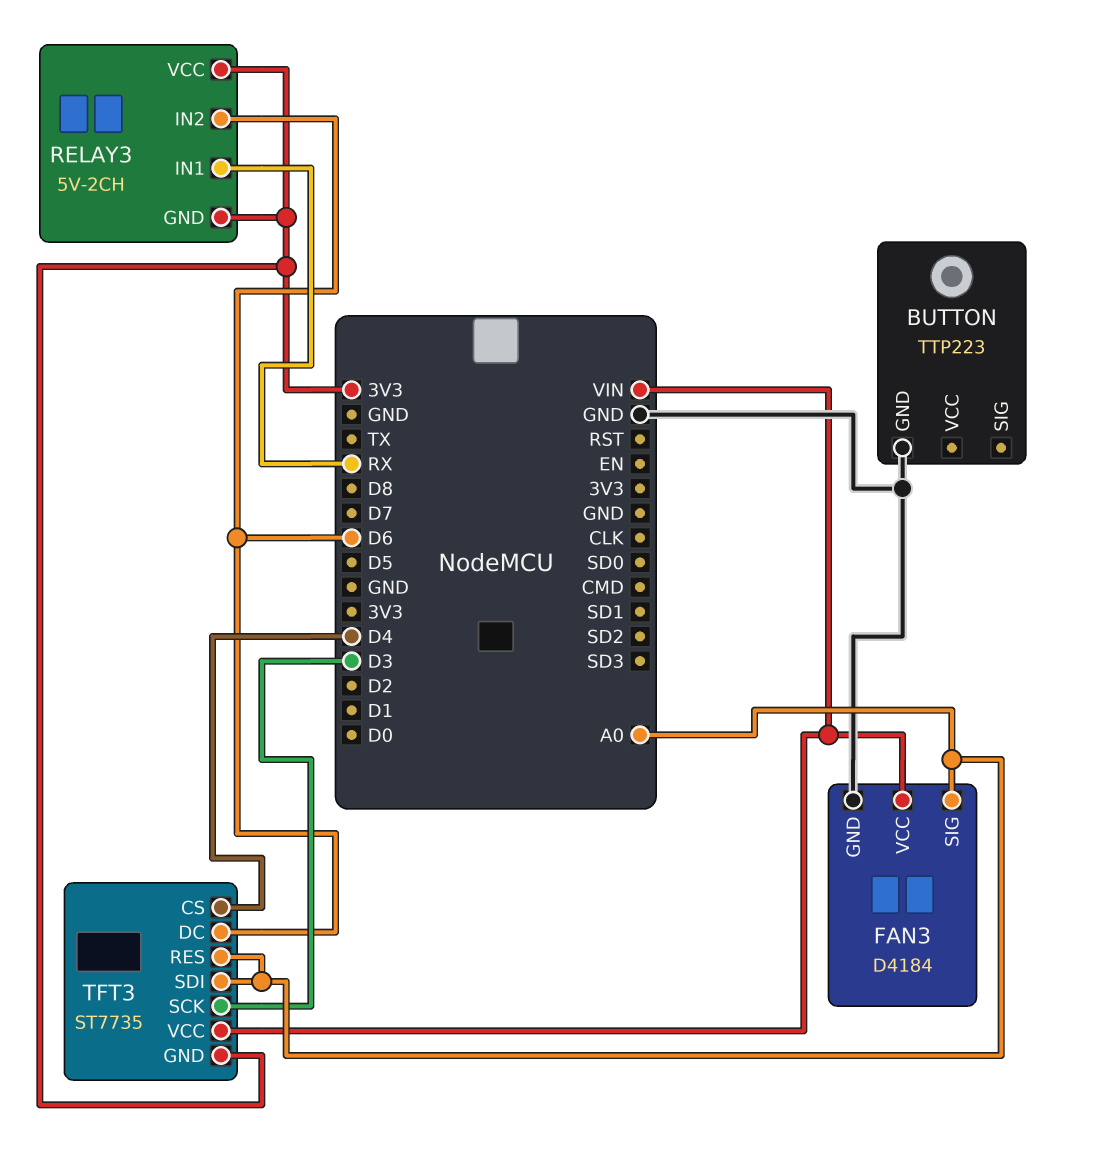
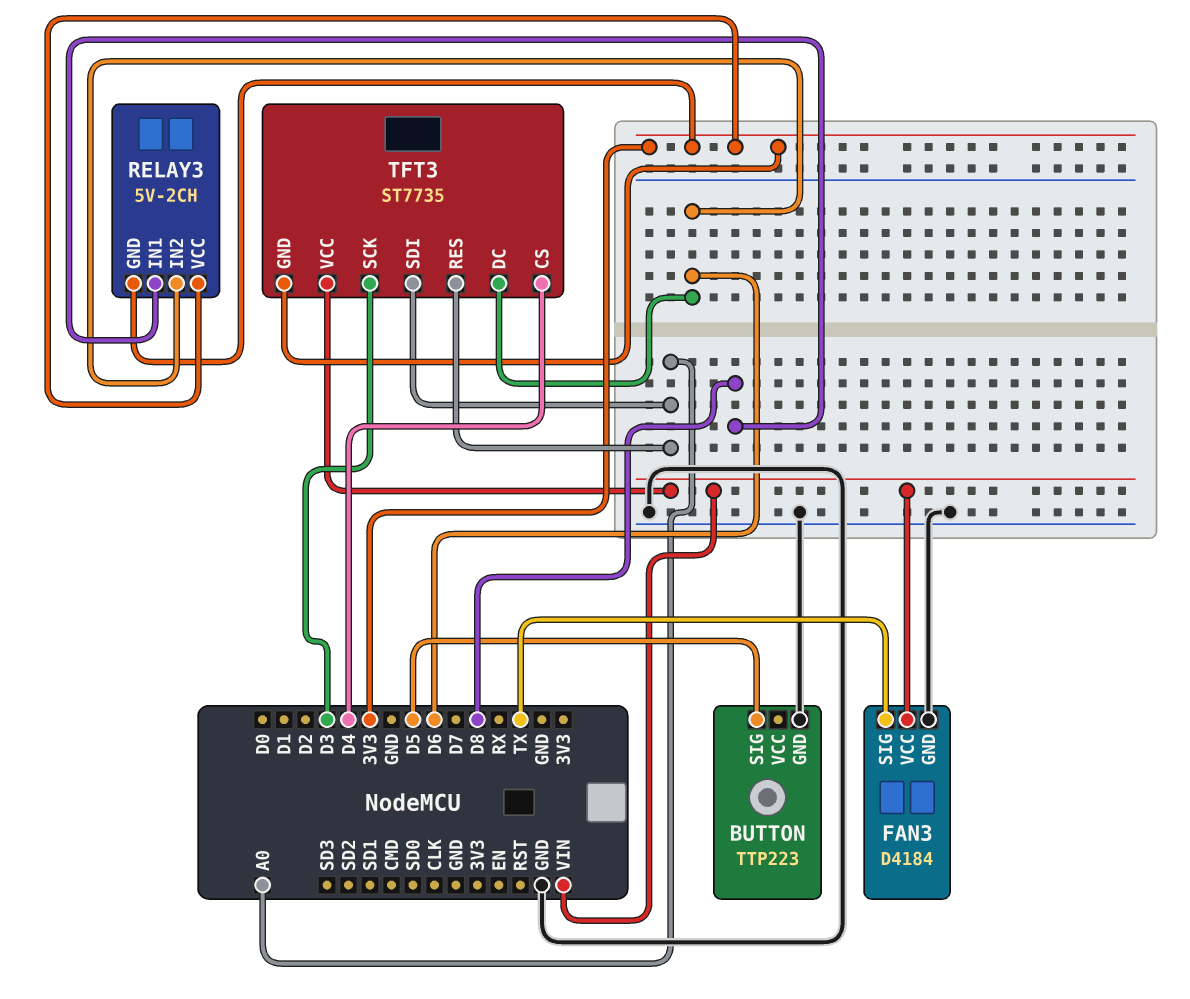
BUTTON pin SIG: none -> D5
FAN3 pin SIG: A0 -> TX
RELAY3 pin IN1: RX -> D8

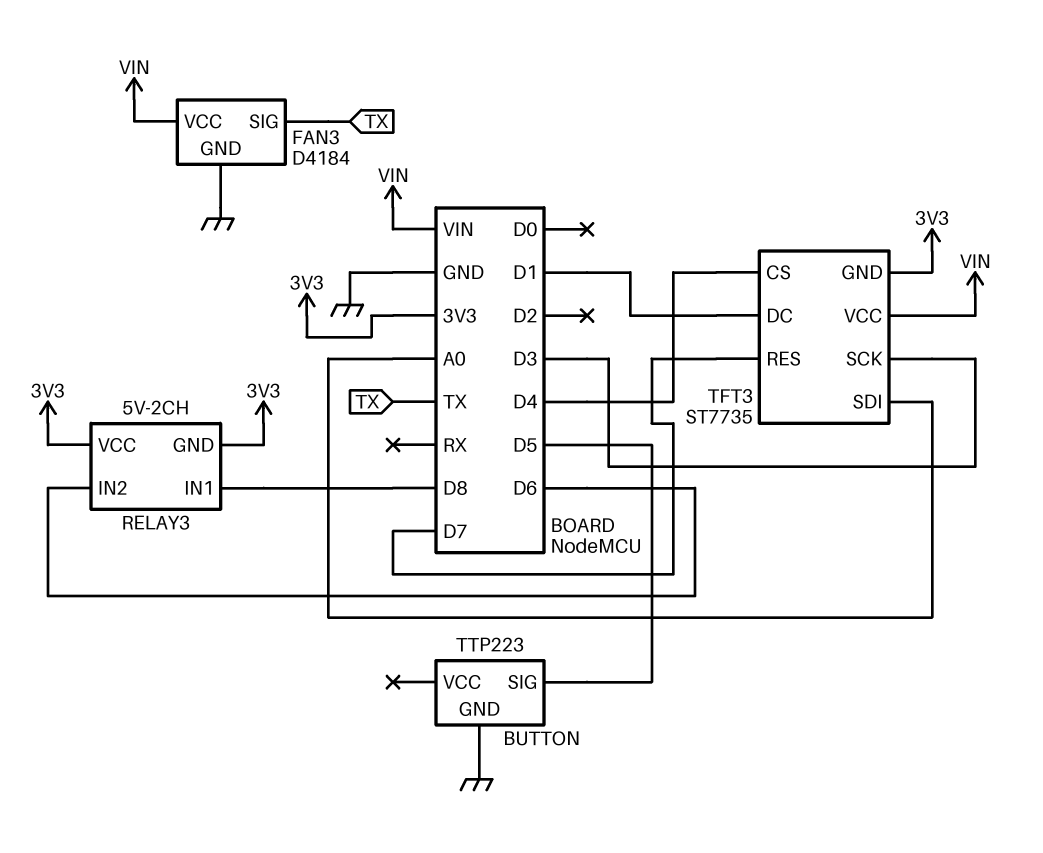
TFT3 pin DC: D6 -> D1
TFT3 pin RES: A0 -> D7

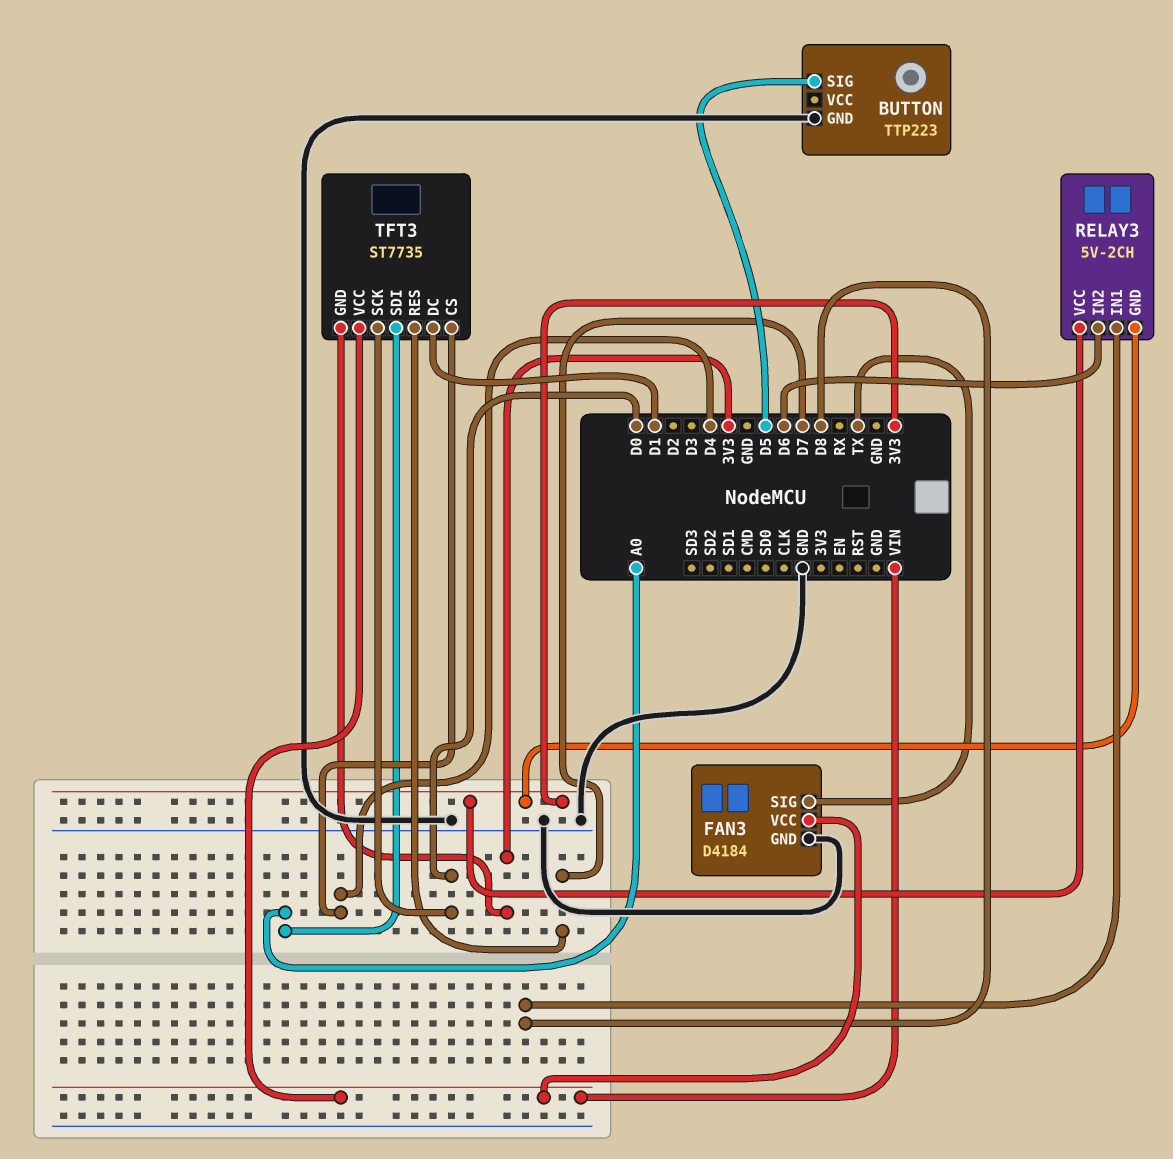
TFT3 pin SCK: D3 -> D0

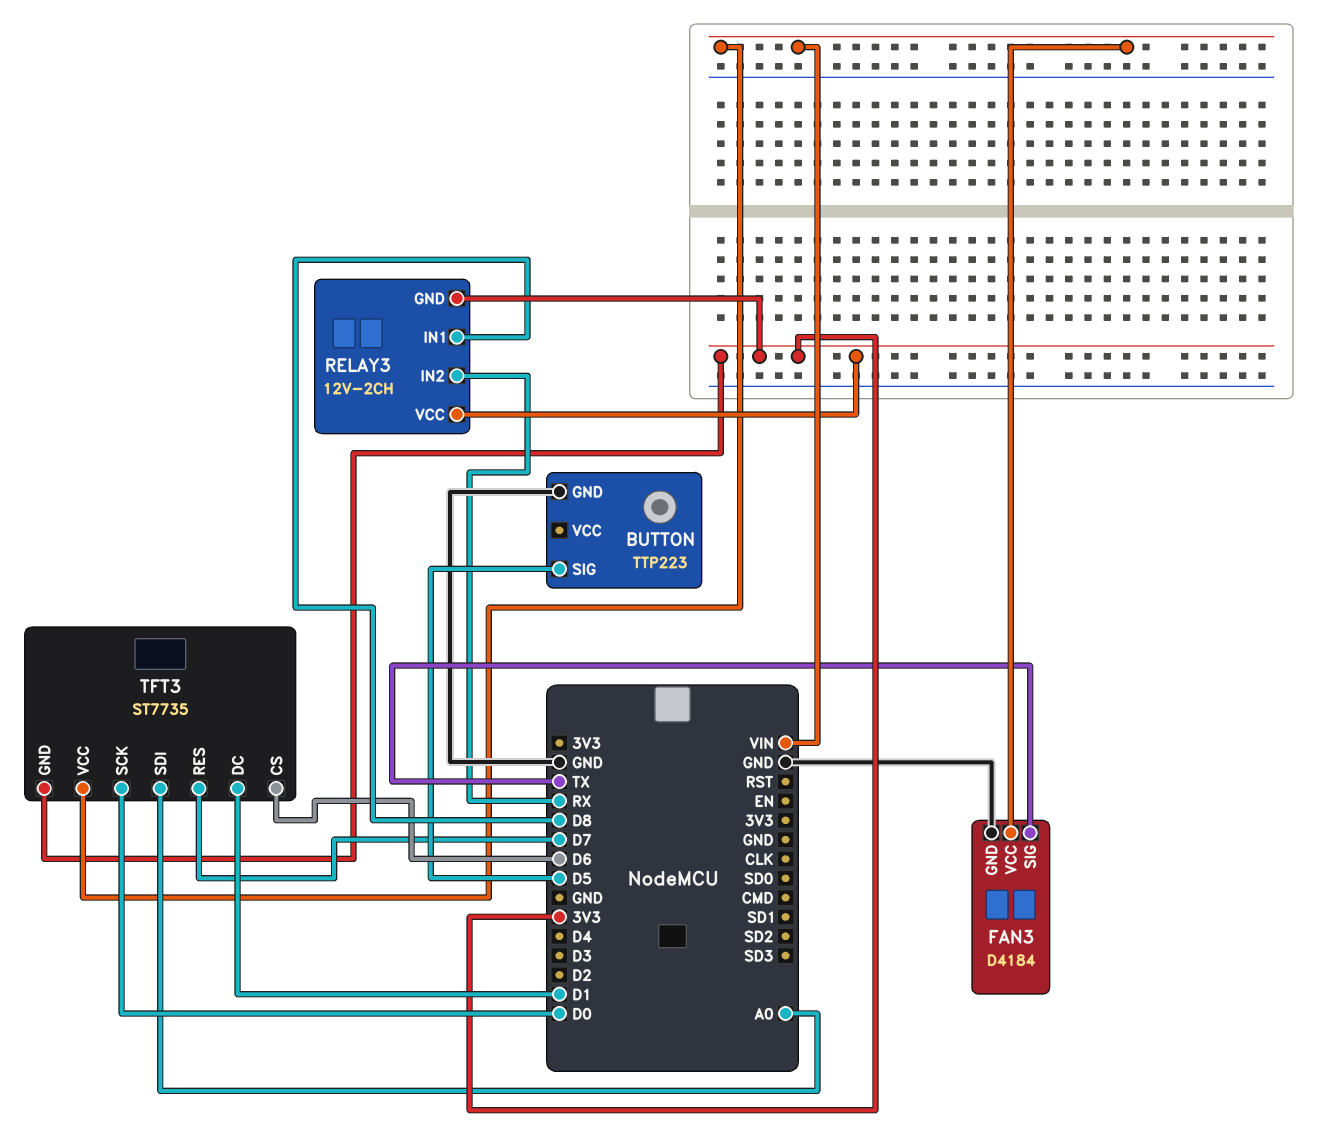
RELAY3: 5V-2CH -> 12V-2CH
RELAY3 pin IN2: D6 -> RX
TFT3 pin CS: D4 -> D6

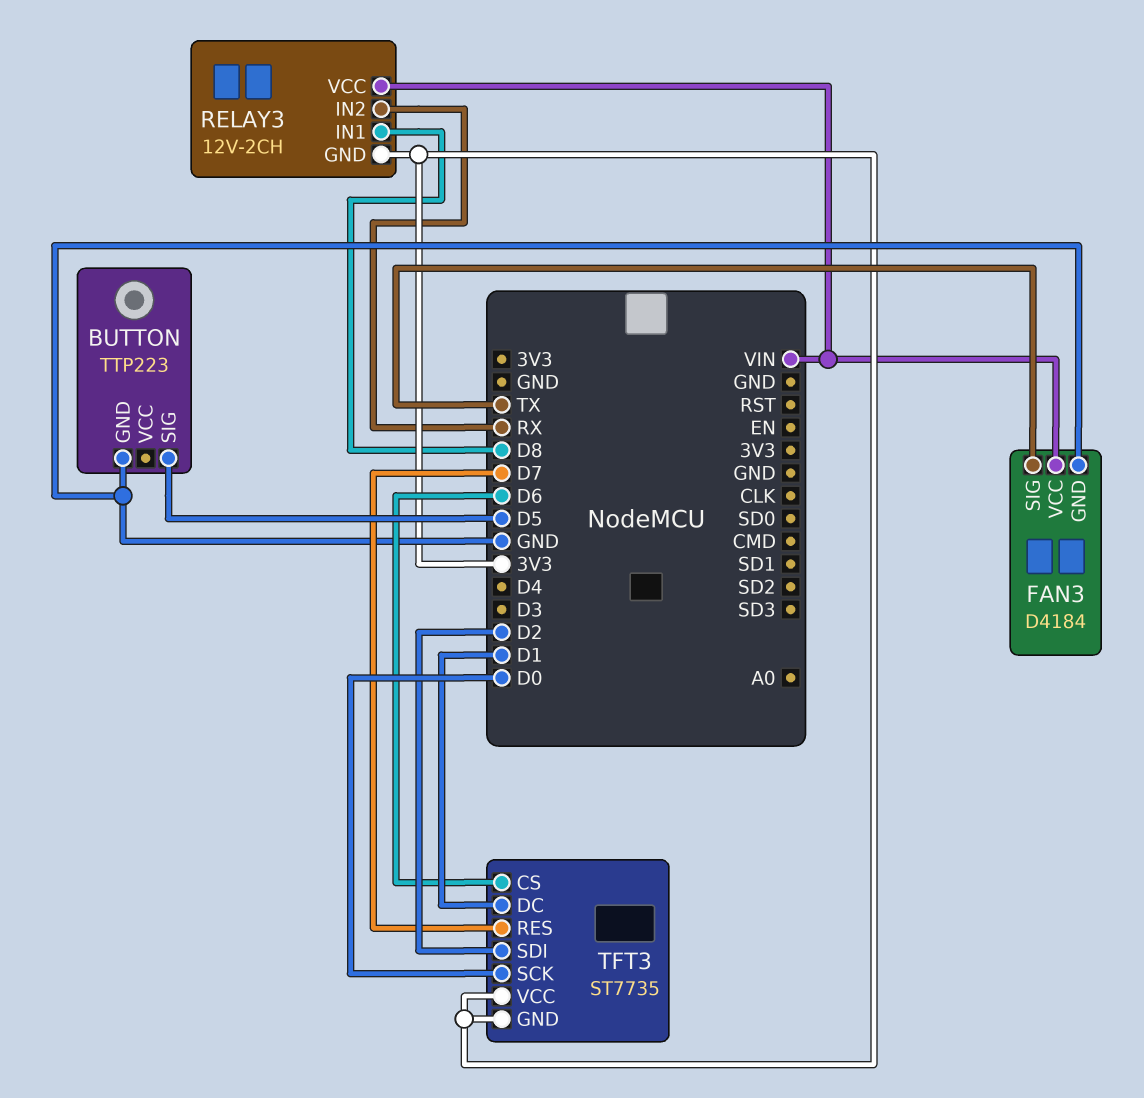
RELAY3 pin VCC: 3V3 -> VIN
TFT3 pin SDI: A0 -> D2
TFT3 pin VCC: VIN -> 3V3

